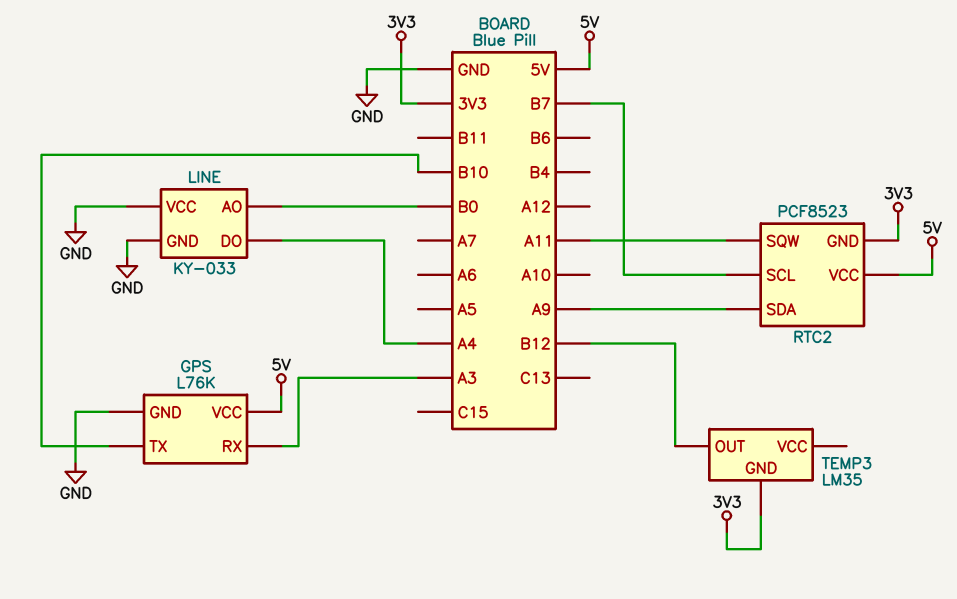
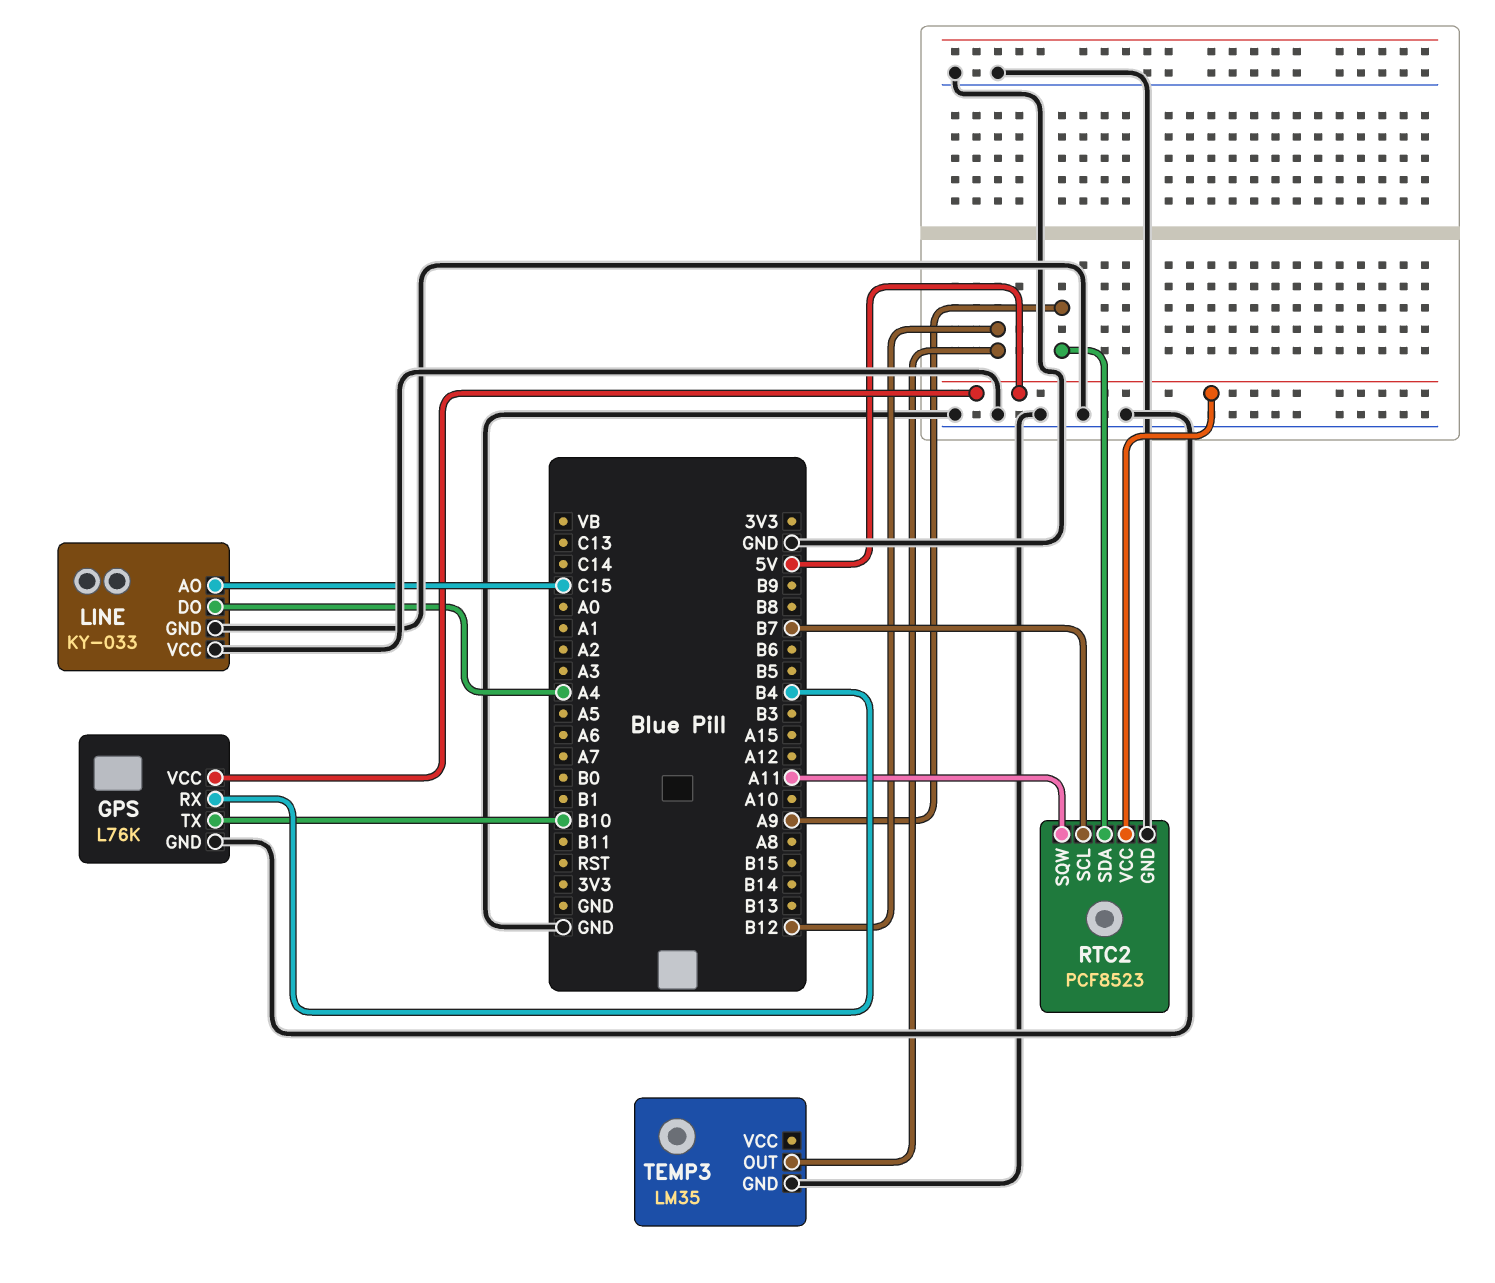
GPS pin RX: A3 -> B4
LINE pin AO: B0 -> C15
RTC2 pin GND: 3V3 -> GND
TEMP3 pin GND: 3V3 -> GND

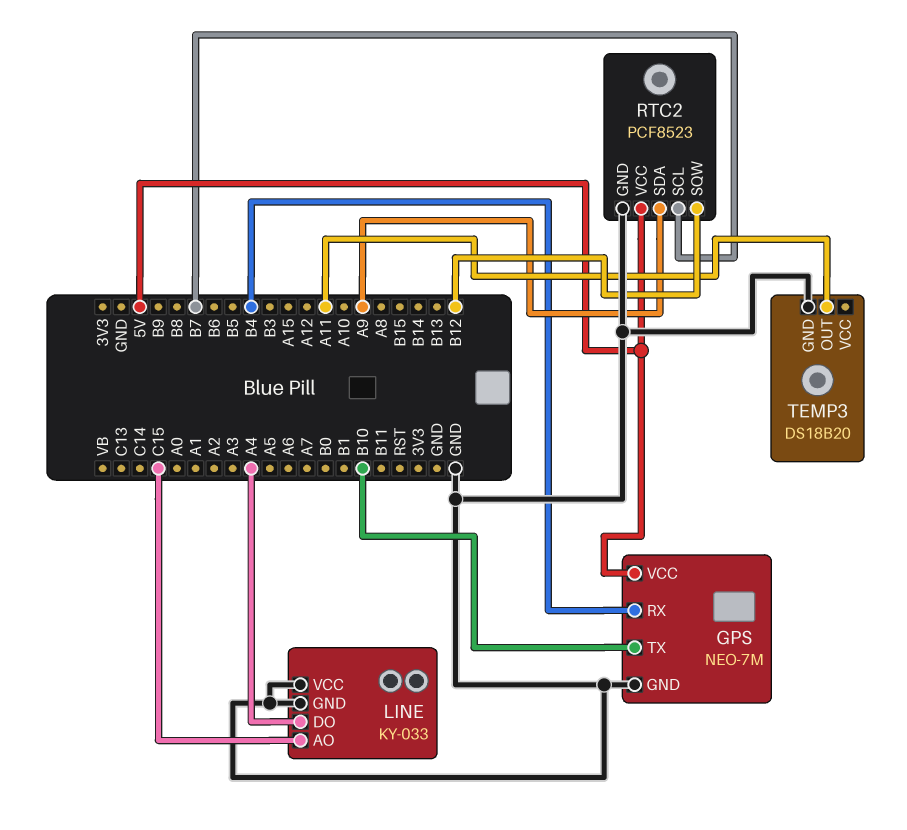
GPS: L76K -> NEO-7M
RTC2 pin SQW: A11 -> B12
TEMP3: LM35 -> DS18B20
TEMP3 pin OUT: B12 -> A11

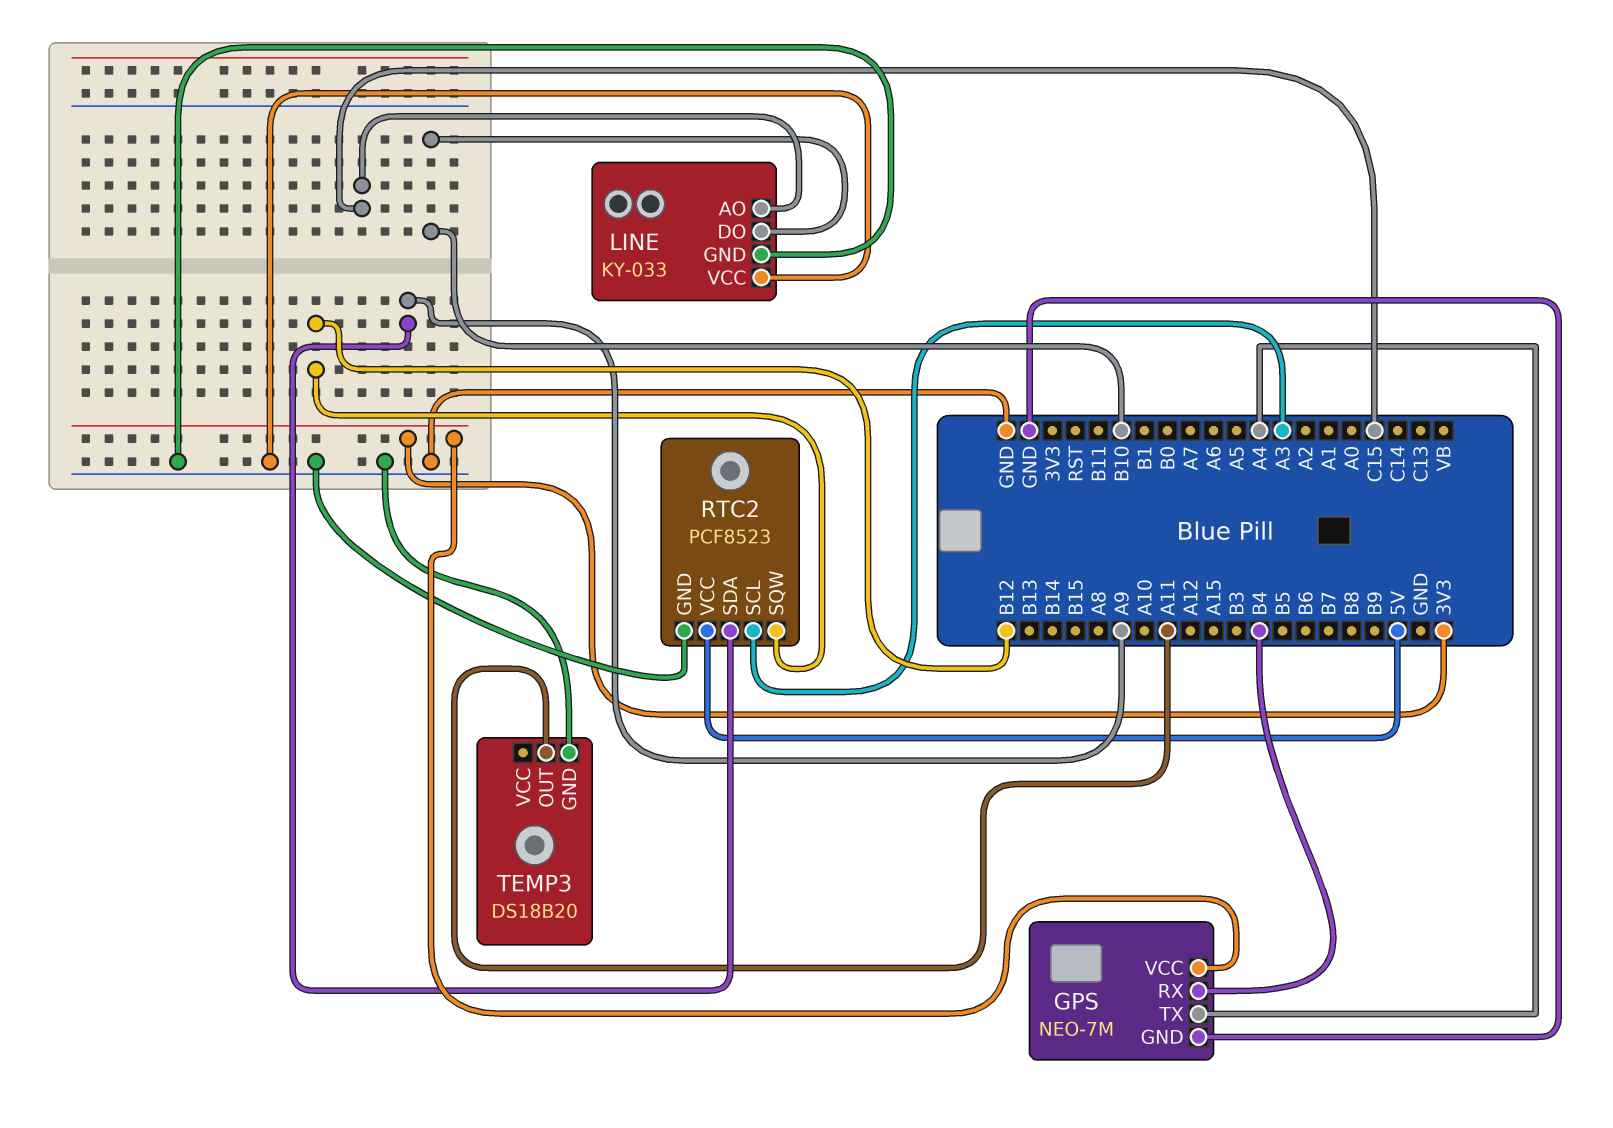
GPS pin TX: B10 -> A4
GPS pin VCC: 5V -> 3V3
LINE pin DO: A4 -> B10
RTC2 pin SCL: B7 -> A3

